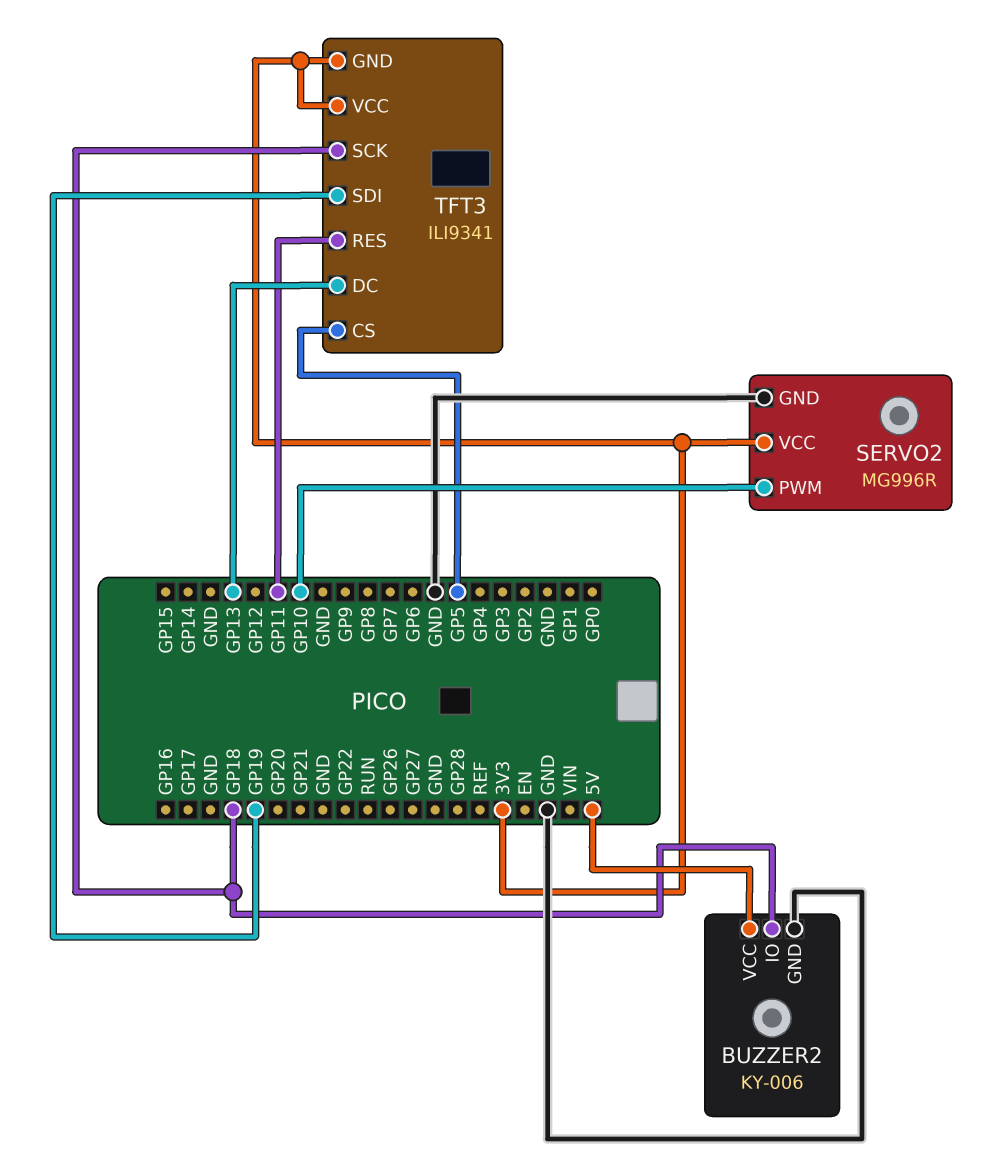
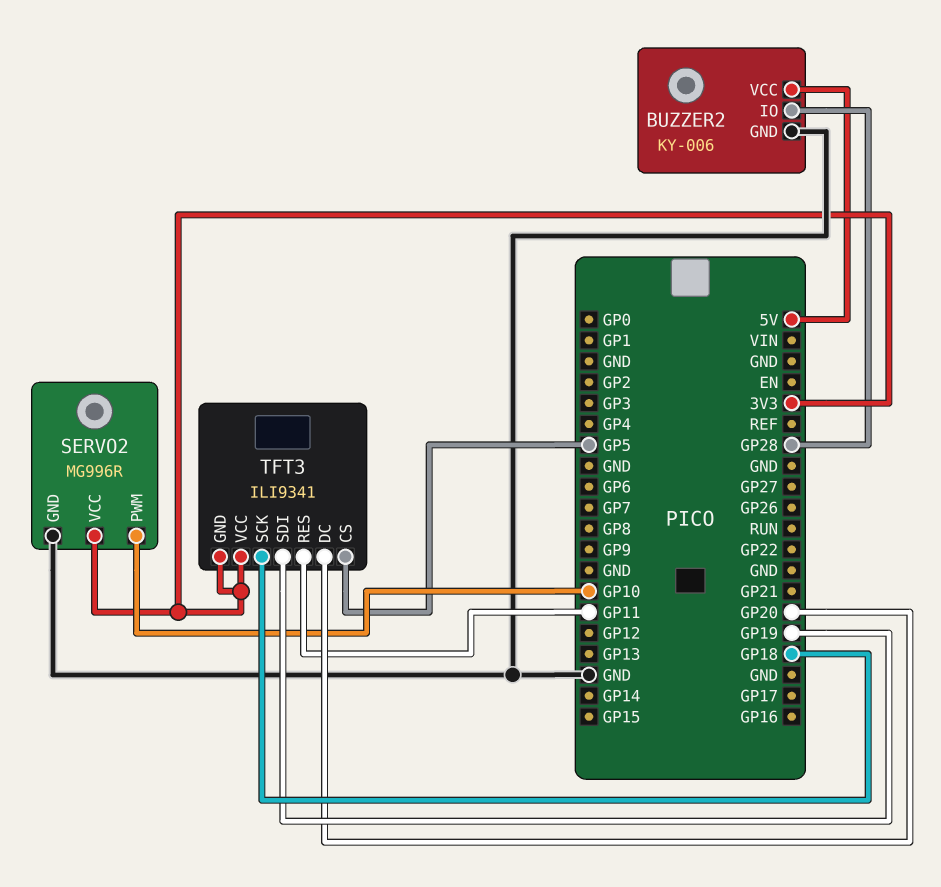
BUZZER2 pin IO: GP18 -> GP28
TFT3 pin DC: GP13 -> GP20

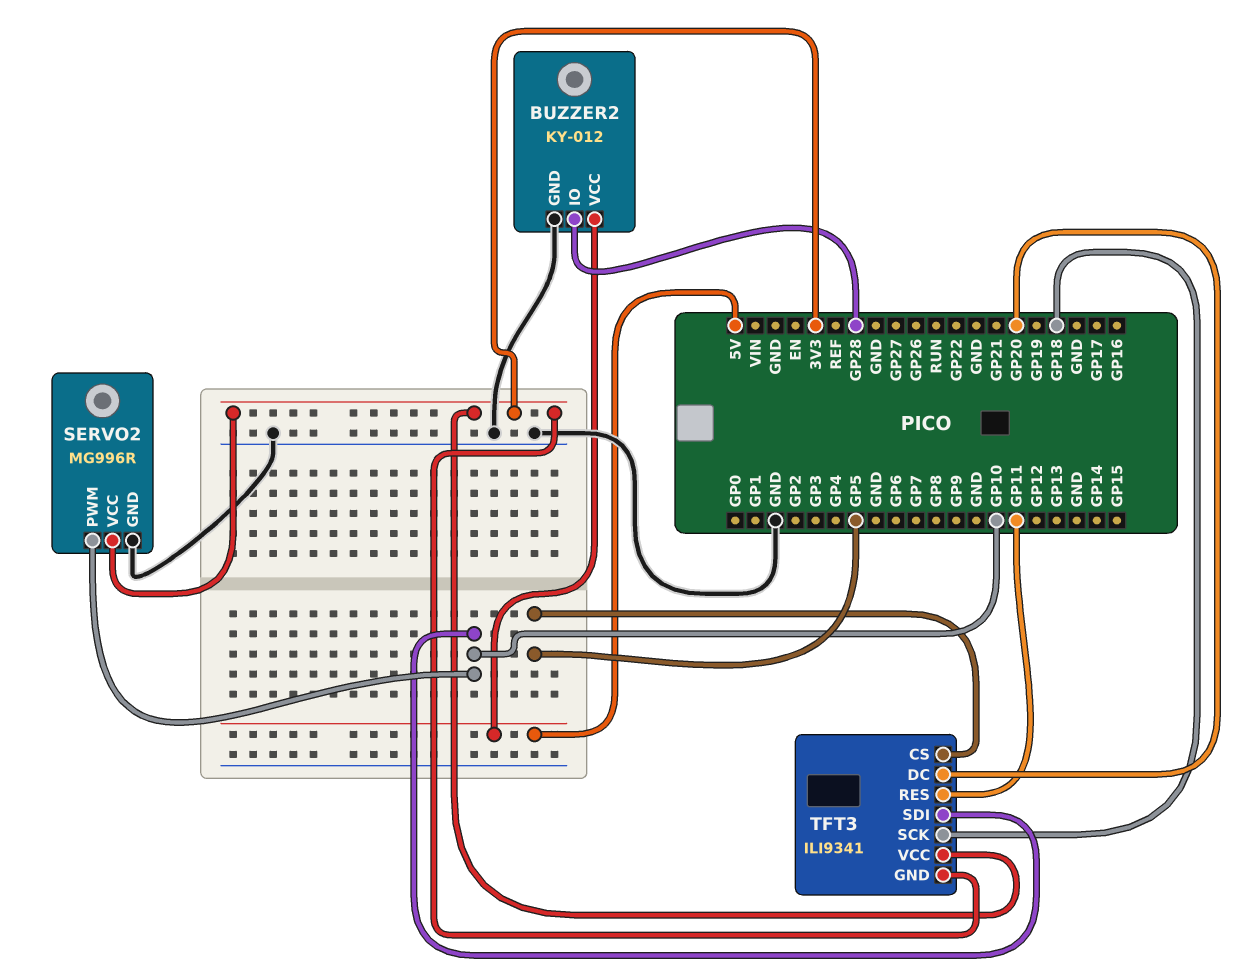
BUZZER2: KY-006 -> KY-012
TFT3 pin SDI: GP19 -> GP10

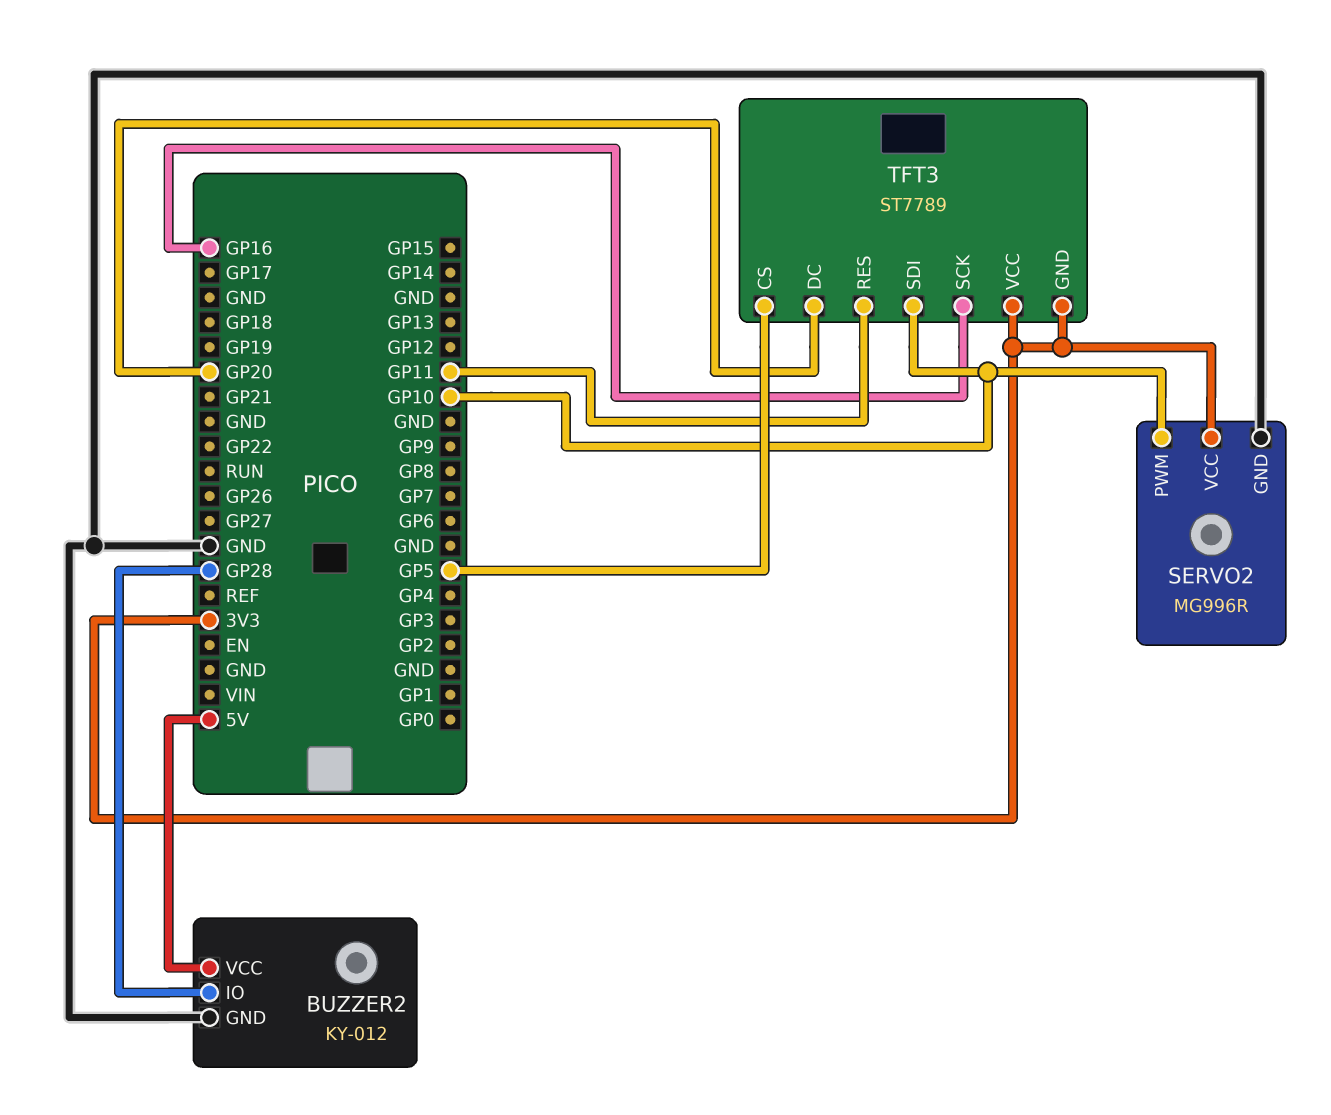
TFT3: ILI9341 -> ST7789
TFT3 pin SCK: GP18 -> GP16

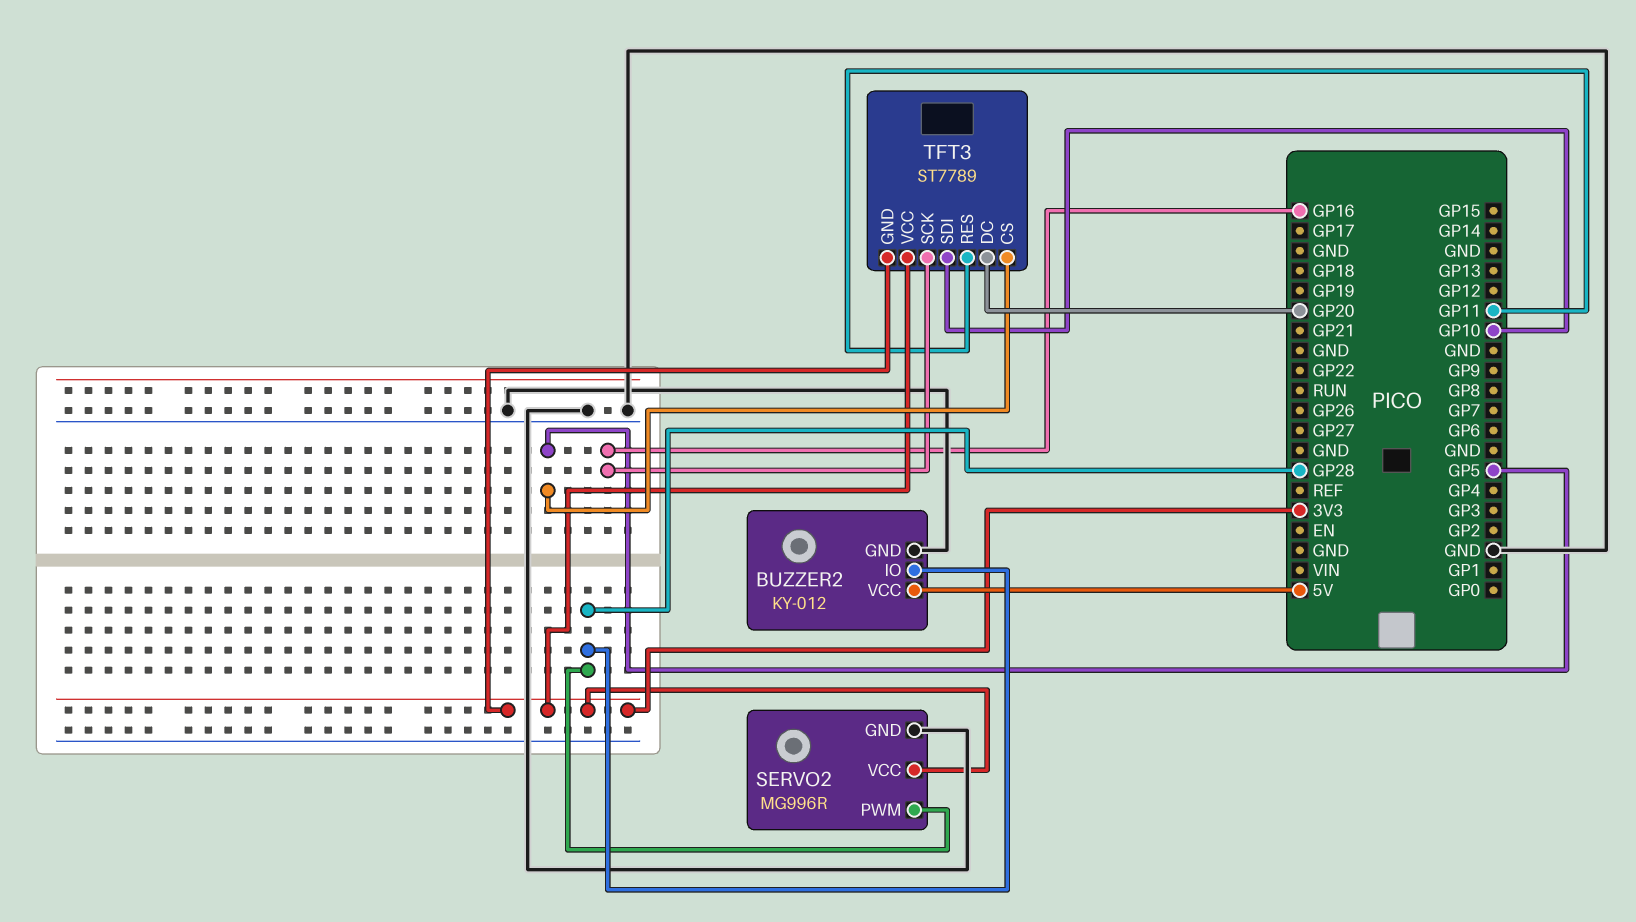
SERVO2 pin PWM: GP10 -> GP28

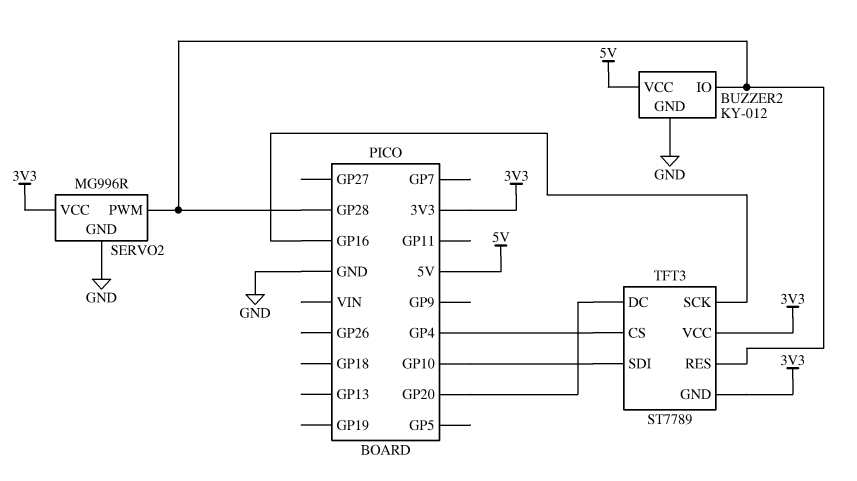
TFT3 pin CS: GP5 -> GP4
TFT3 pin RES: GP11 -> GP28

